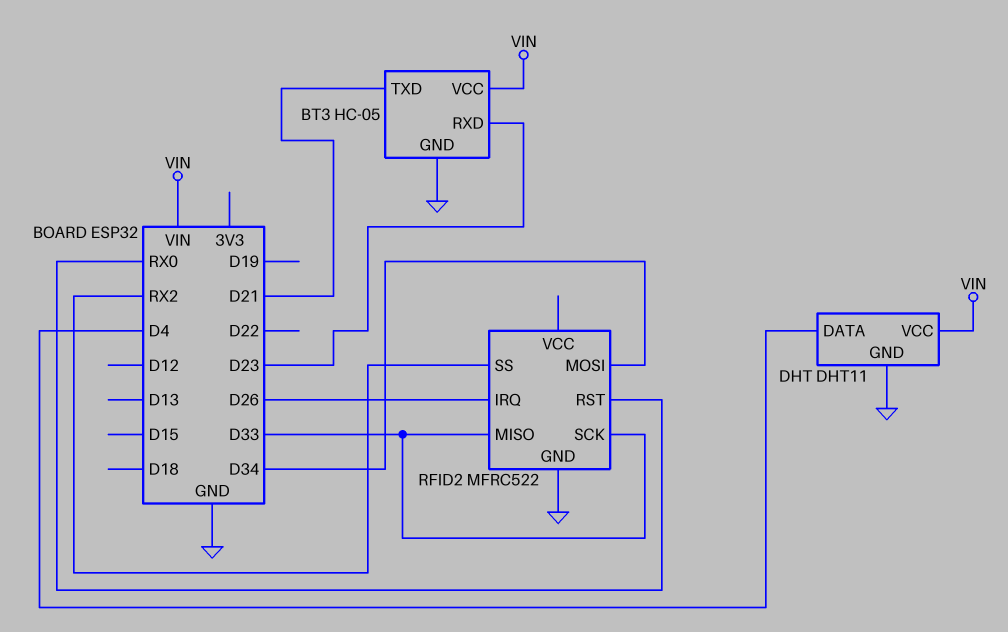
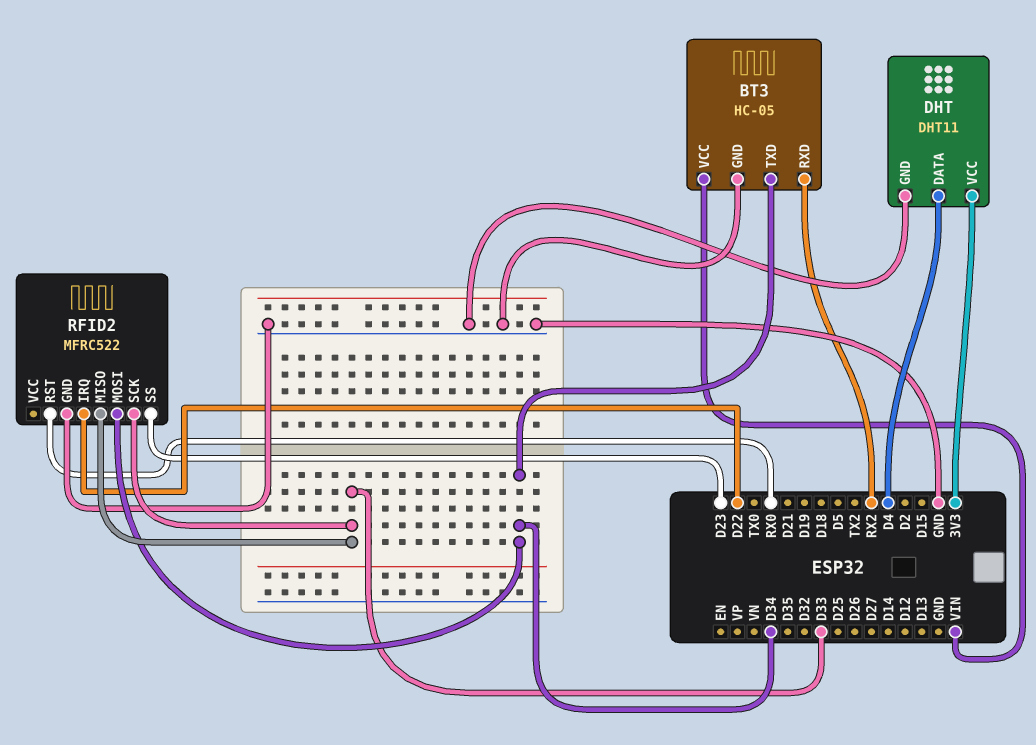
BT3 pin RXD: D23 -> RX2
BT3 pin TXD: D21 -> D34
DHT pin VCC: VIN -> 3V3
RFID2 pin IRQ: D26 -> D22
RFID2 pin SS: RX2 -> D23

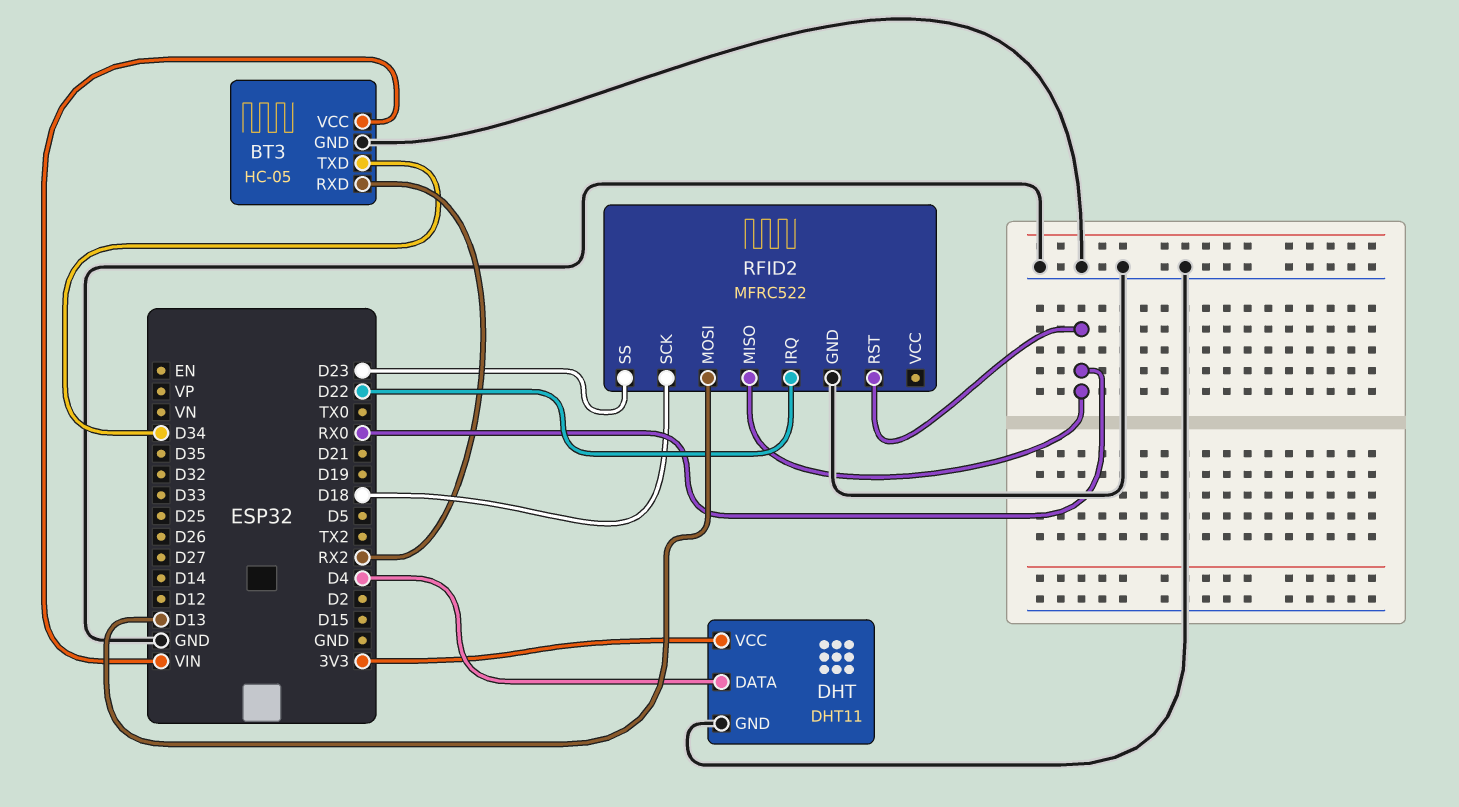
RFID2 pin MISO: D33 -> RX0
RFID2 pin MOSI: D34 -> D13
RFID2 pin SCK: D33 -> D18

